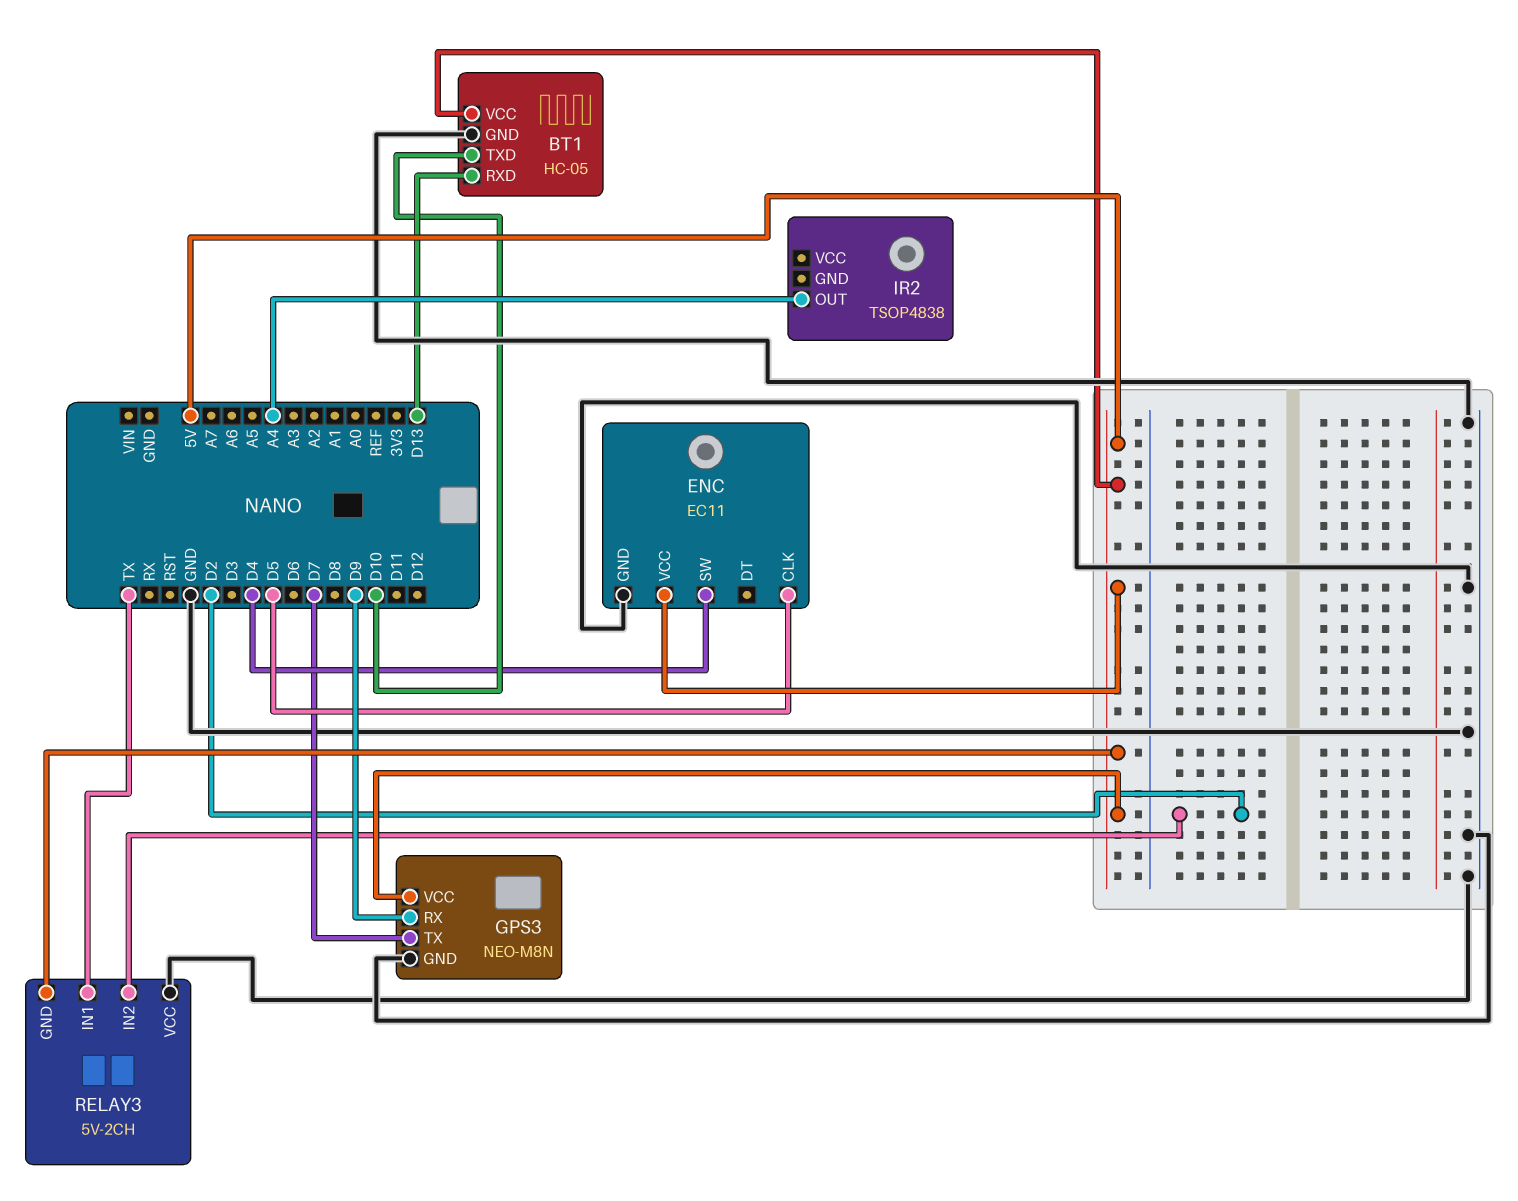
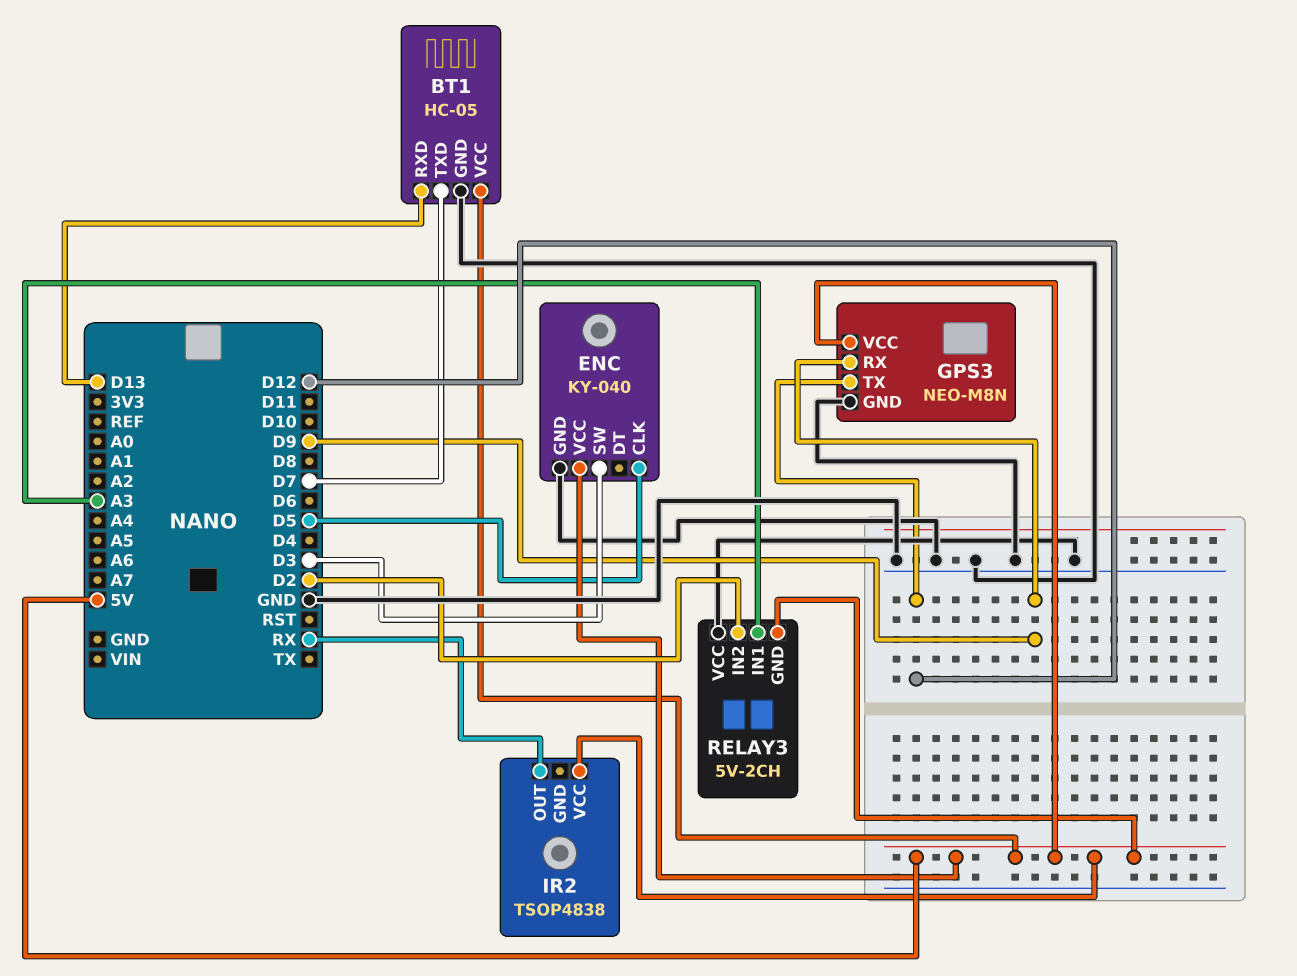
BT1 pin TXD: D10 -> D7
ENC: EC11 -> KY-040
ENC pin SW: D4 -> D3
GPS3 pin TX: D7 -> D12
IR2 pin OUT: A4 -> RX
IR2 pin VCC: none -> 5V
RELAY3 pin IN1: TX -> A3

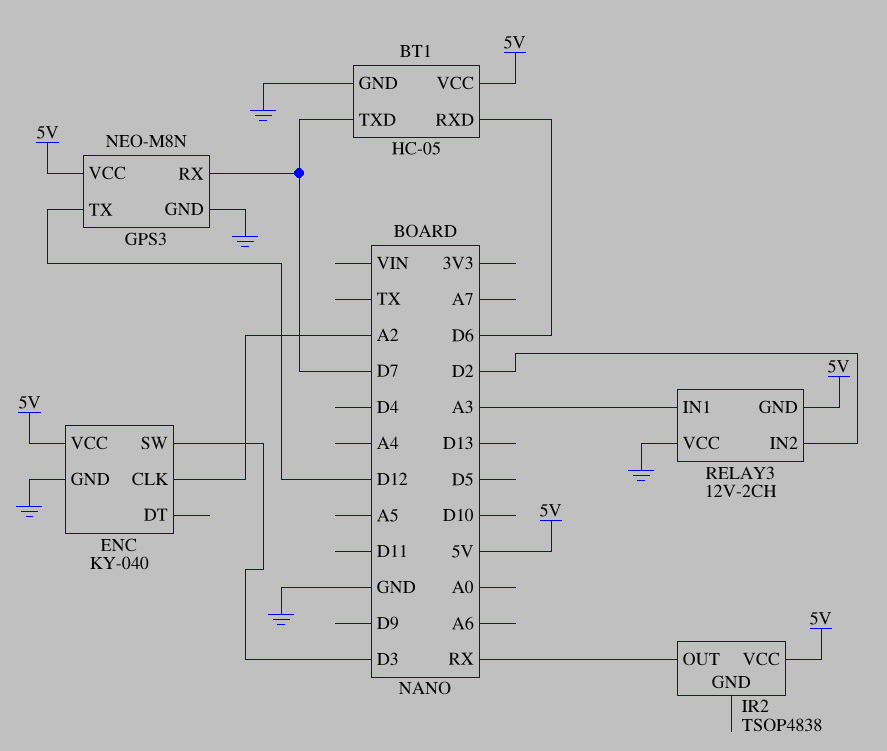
BT1 pin RXD: D13 -> D6
ENC pin CLK: D5 -> A2
GPS3 pin RX: D9 -> D7
RELAY3: 5V-2CH -> 12V-2CH

